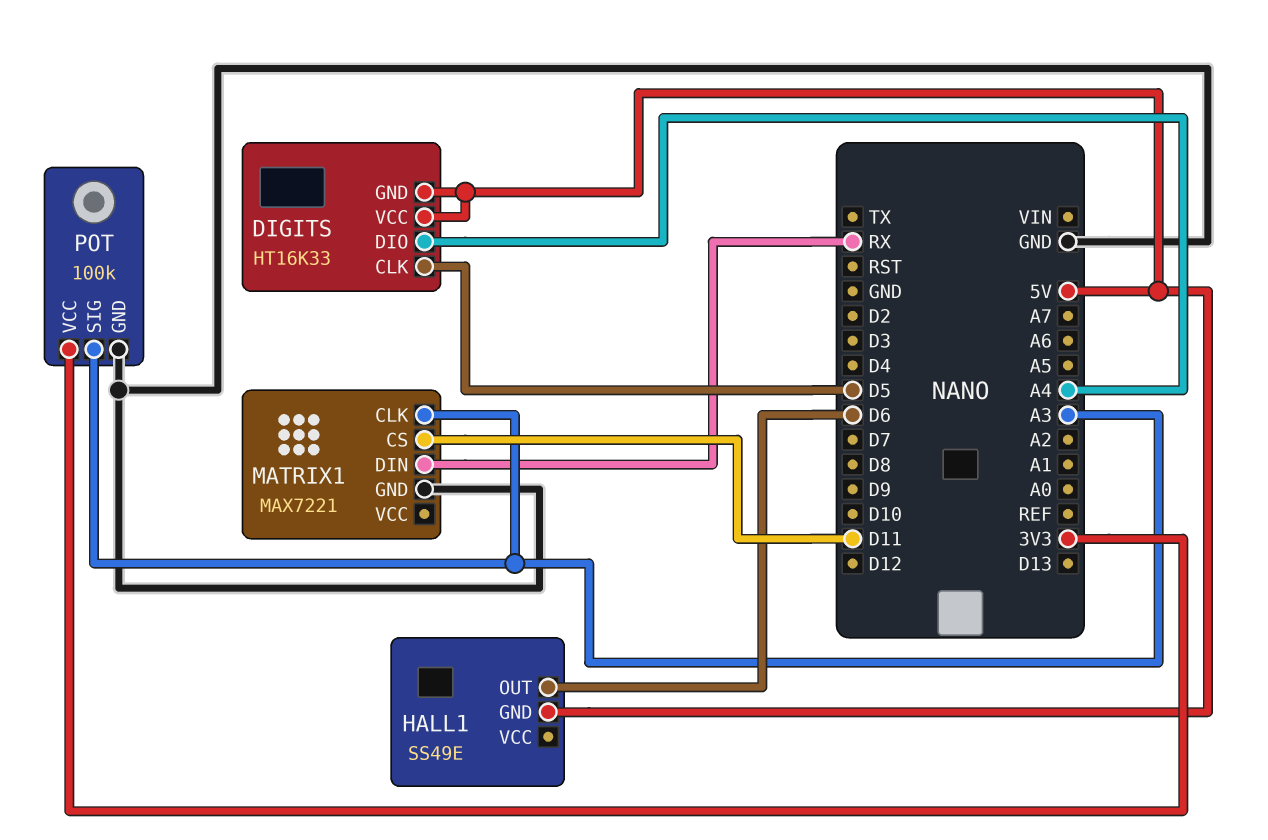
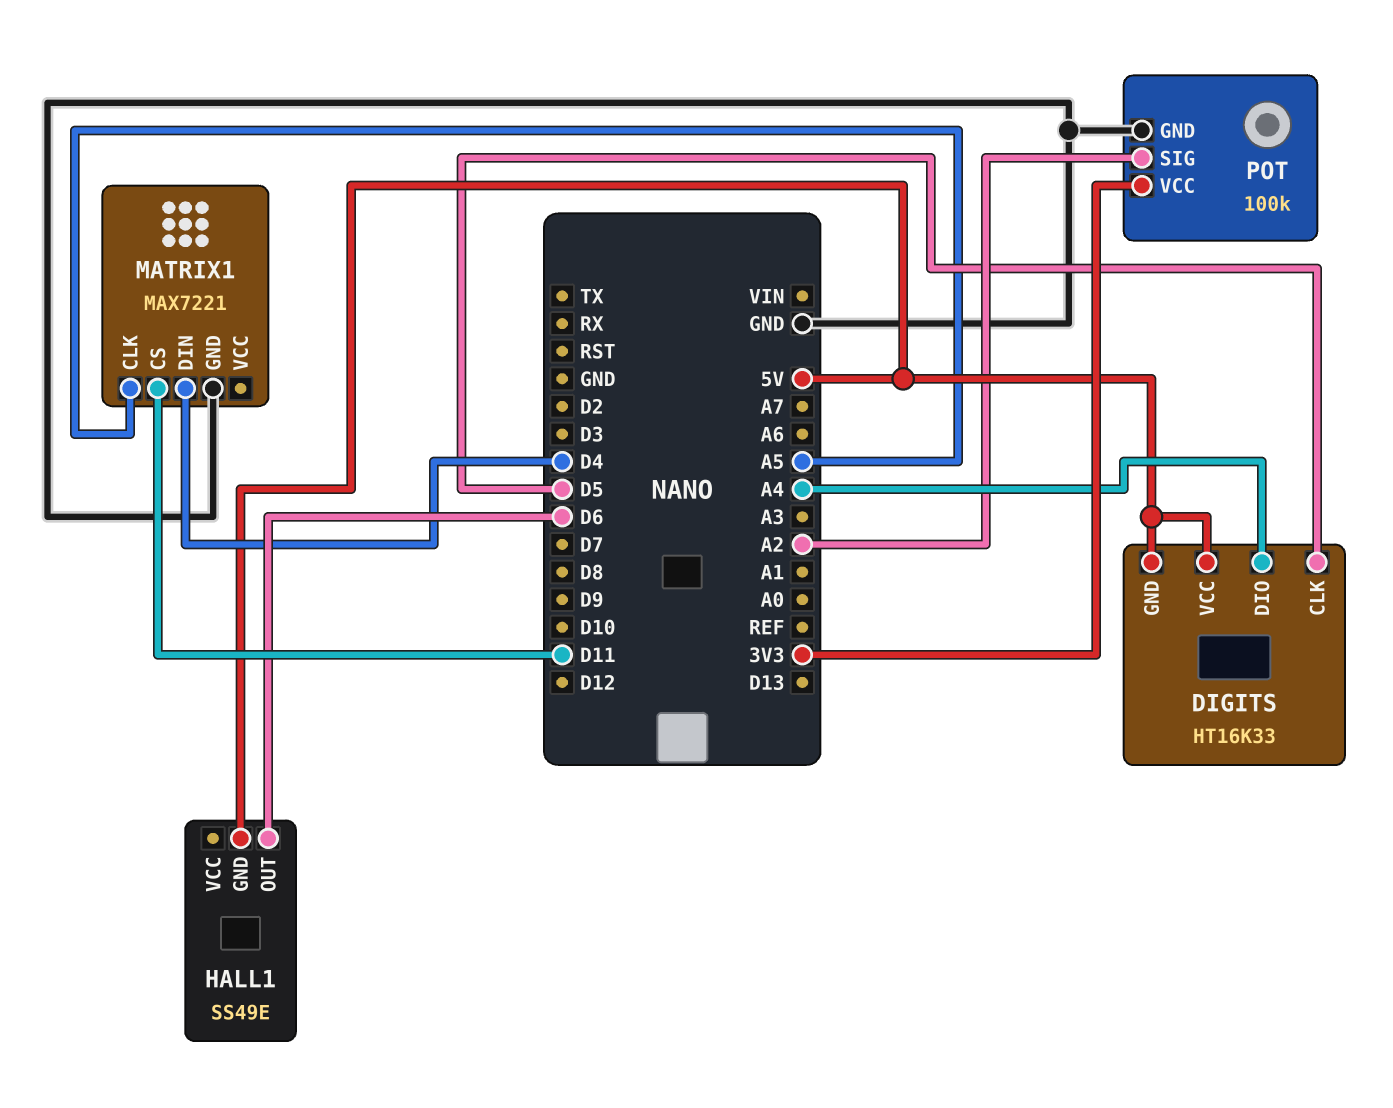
MATRIX1 pin CLK: A3 -> A5
MATRIX1 pin DIN: RX -> D4
POT pin SIG: A3 -> A2

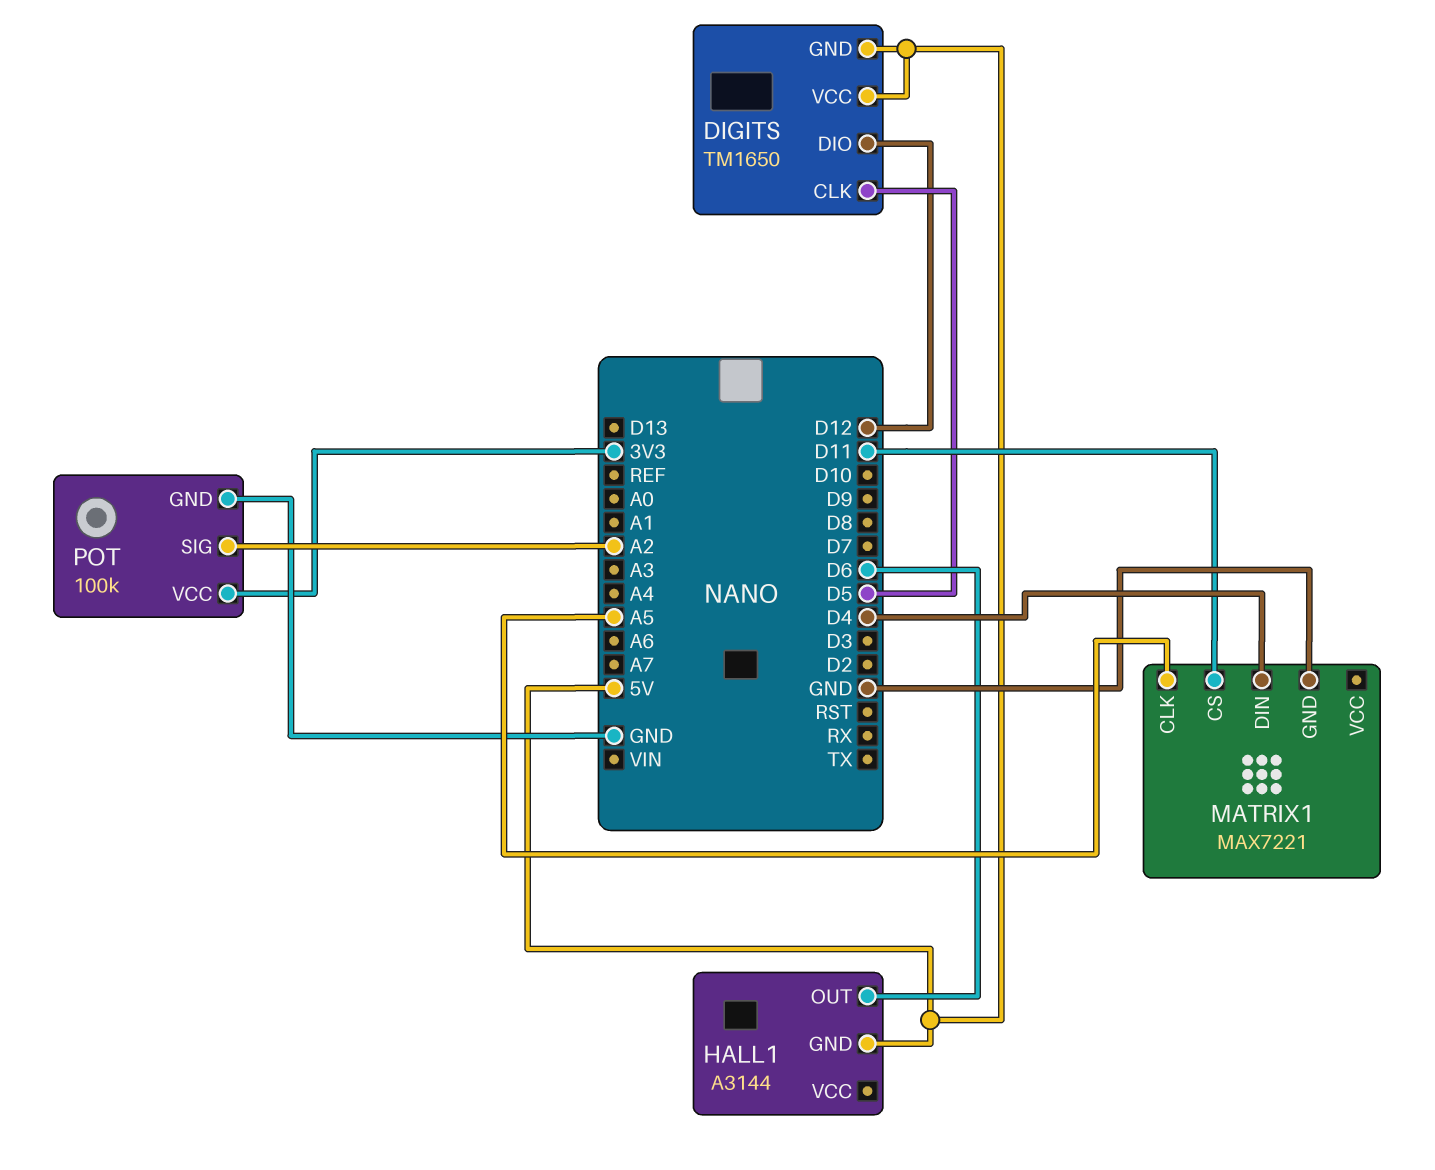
DIGITS: HT16K33 -> TM1650
DIGITS pin DIO: A4 -> D12
HALL1: SS49E -> A3144

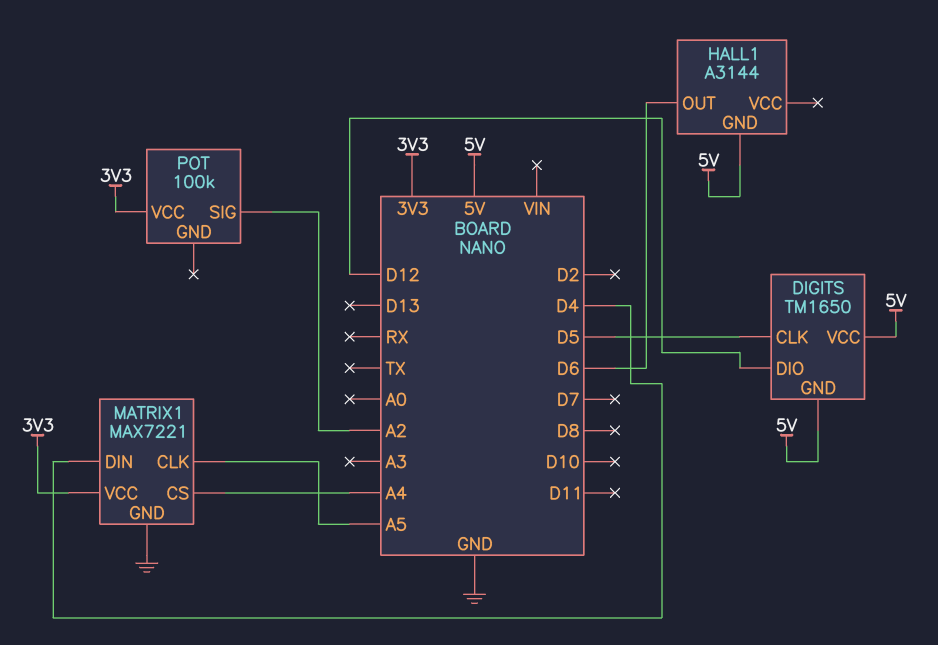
MATRIX1 pin CS: D11 -> A4
MATRIX1 pin VCC: none -> 3V3
POT pin GND: GND -> none

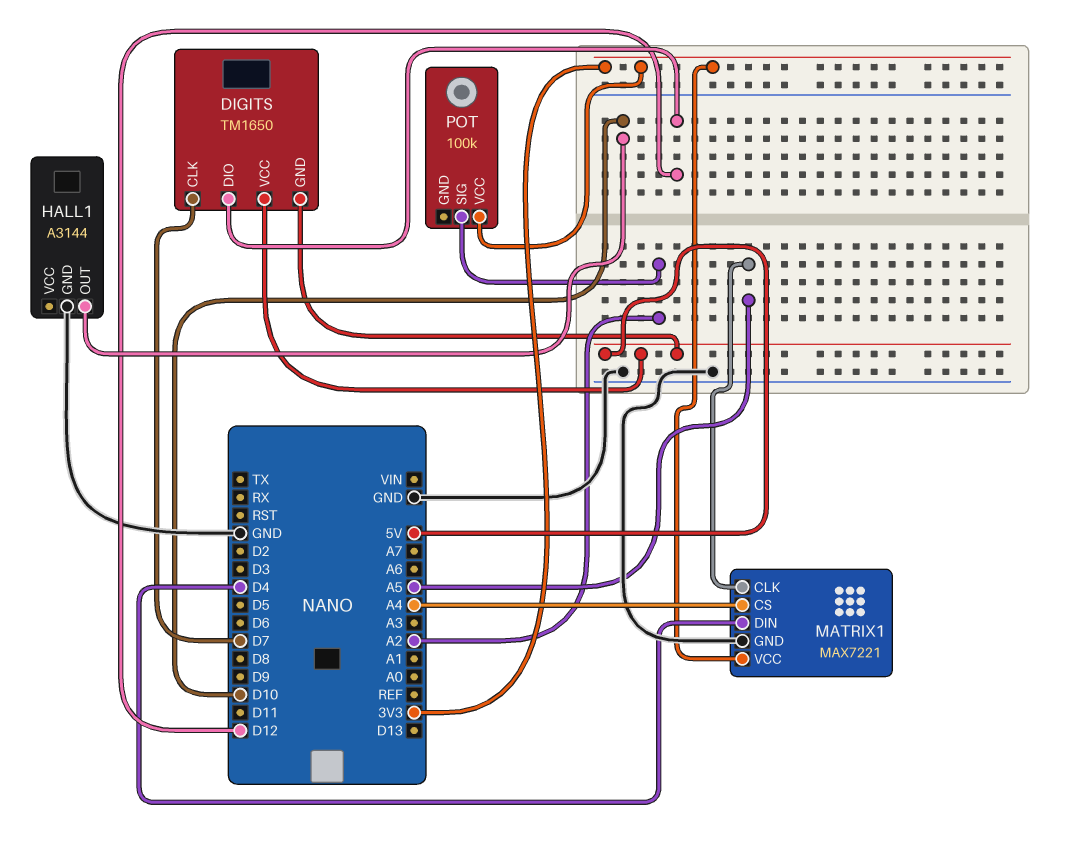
DIGITS pin CLK: D5 -> D7
HALL1 pin GND: 5V -> GND
HALL1 pin OUT: D6 -> D10

